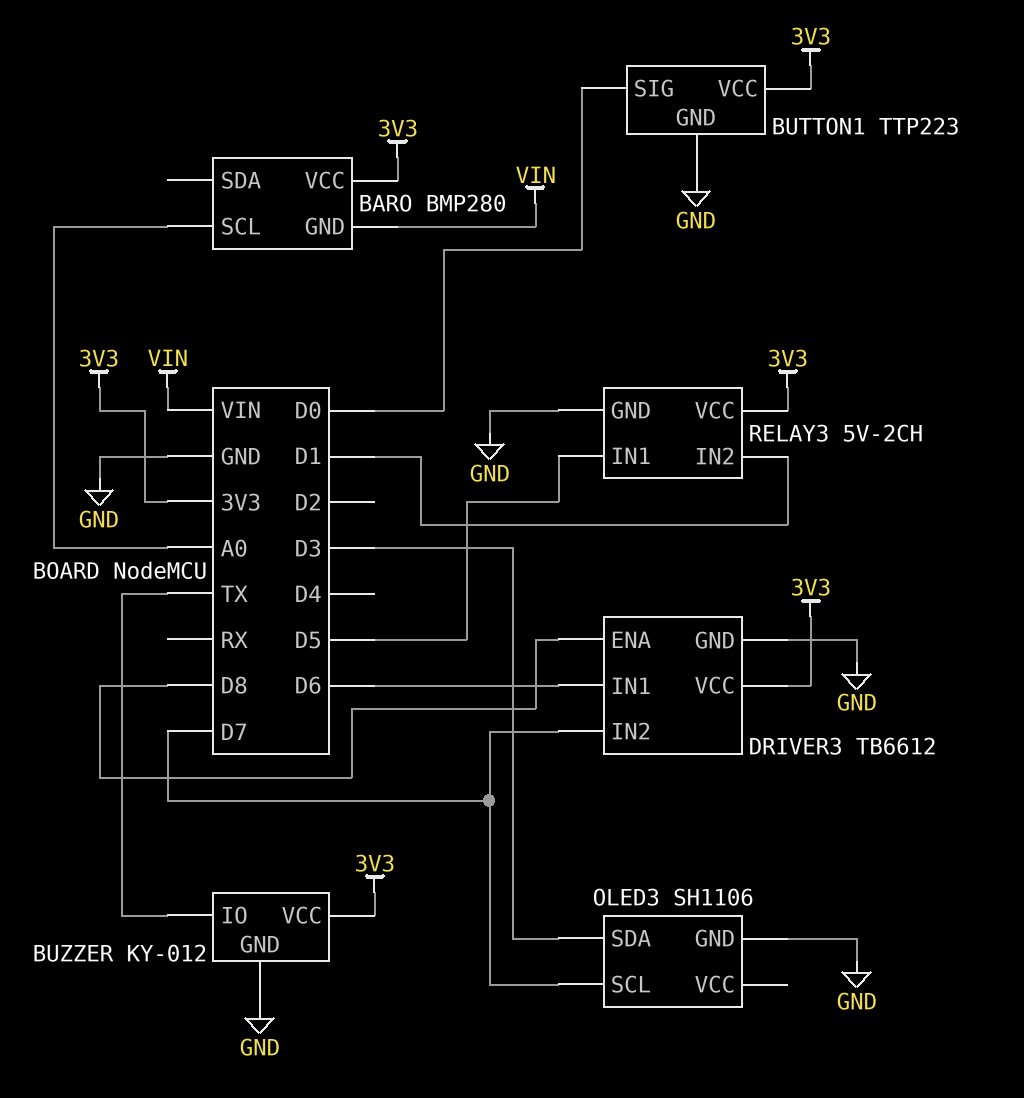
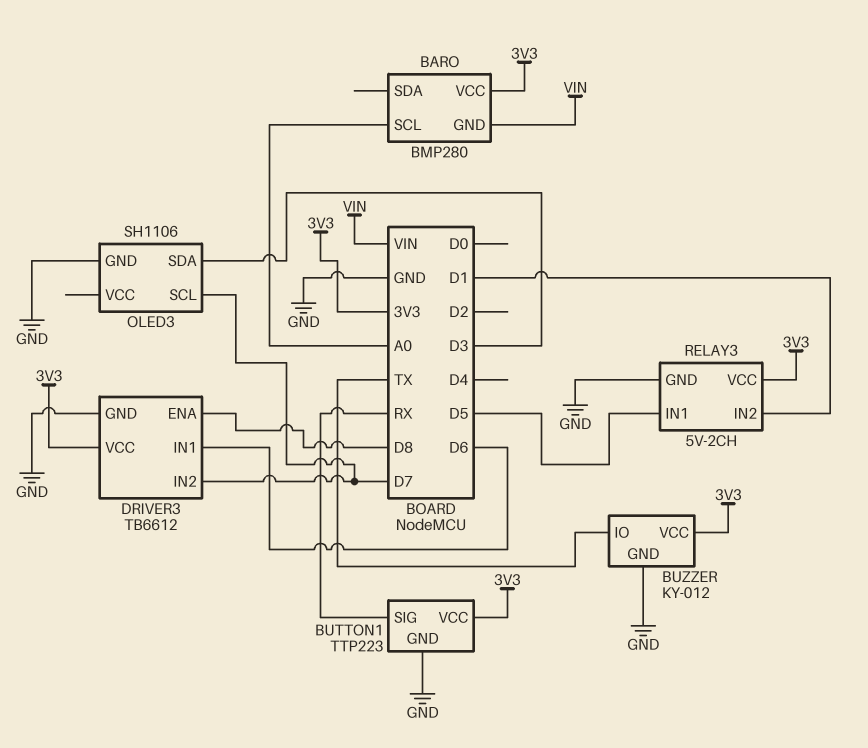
BUTTON1 pin SIG: D0 -> RX

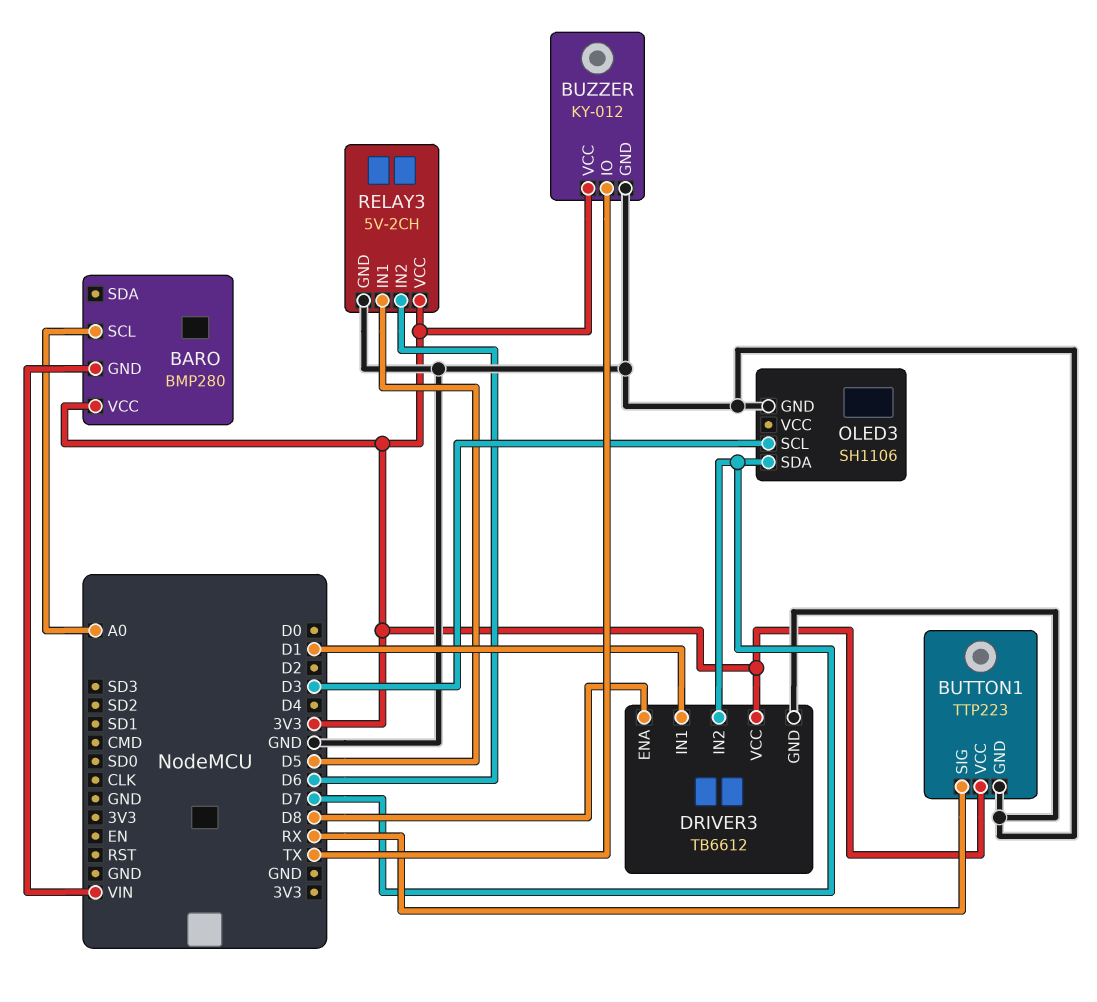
DRIVER3 pin IN1: D6 -> D1
OLED3 pin SCL: D7 -> D3
OLED3 pin SDA: D3 -> D7
RELAY3 pin IN2: D1 -> D6

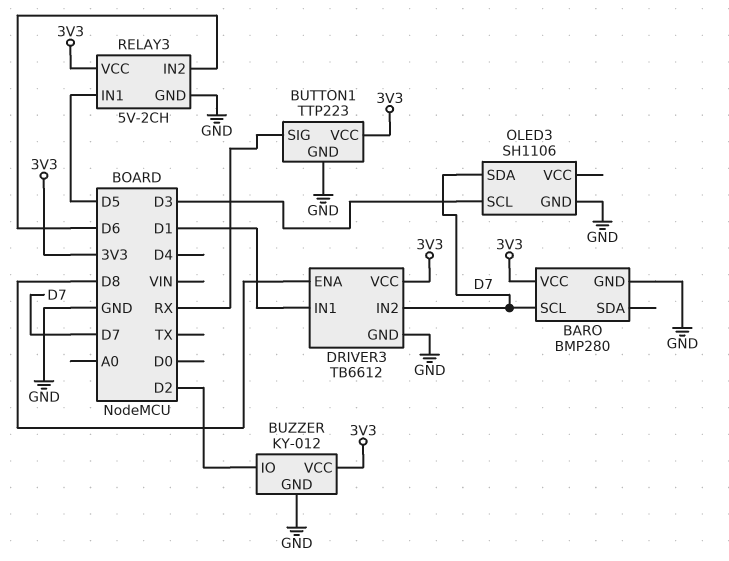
BARO pin GND: VIN -> GND
BARO pin SCL: A0 -> D7
BUZZER pin IO: TX -> D2

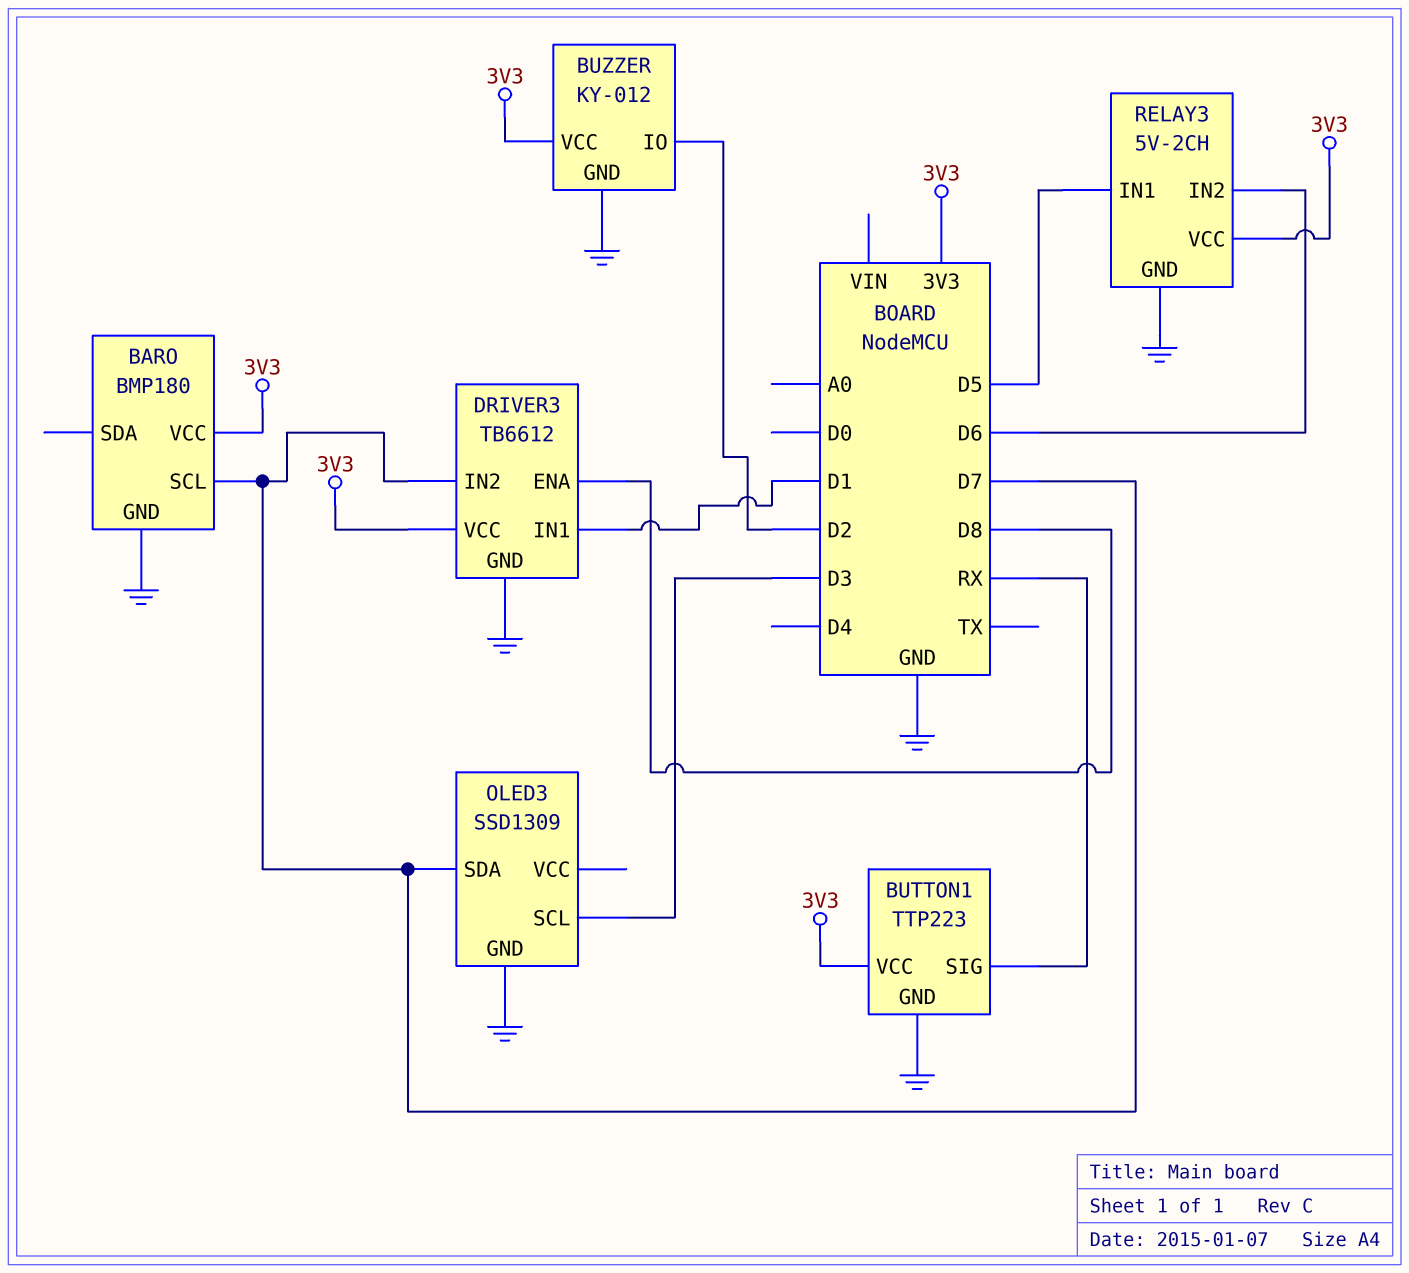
BARO: BMP280 -> BMP180
OLED3: SH1106 -> SSD1309

